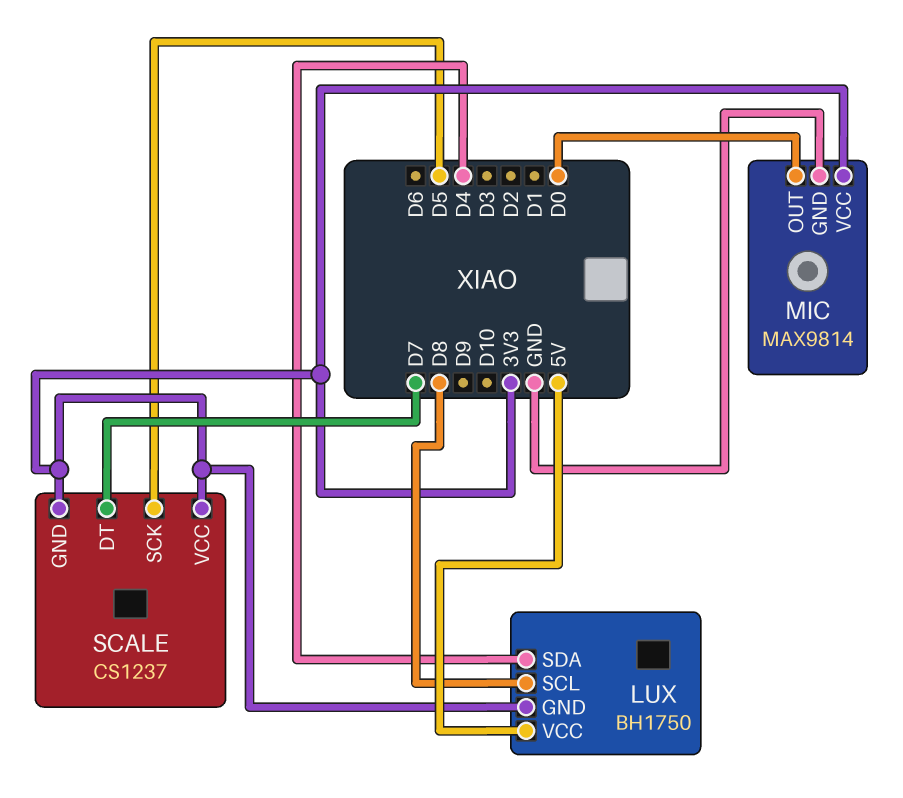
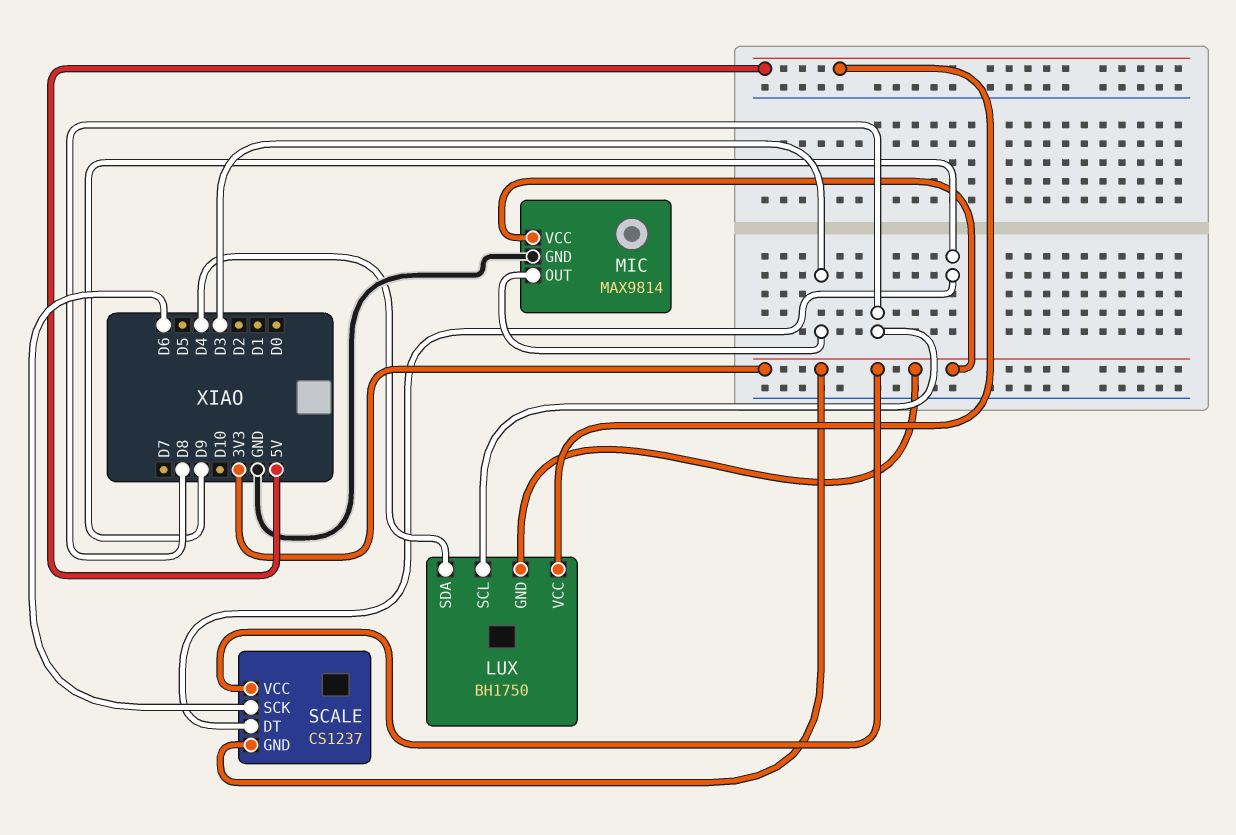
MIC pin OUT: D0 -> D3
SCALE pin DT: D7 -> D9
SCALE pin SCK: D5 -> D6

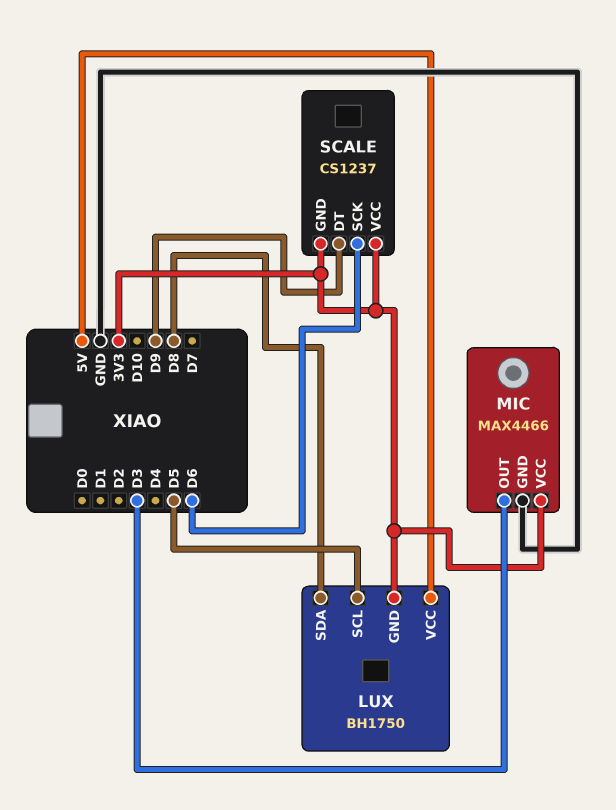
LUX pin SCL: D8 -> D5
LUX pin SDA: D4 -> D8
MIC: MAX9814 -> MAX4466

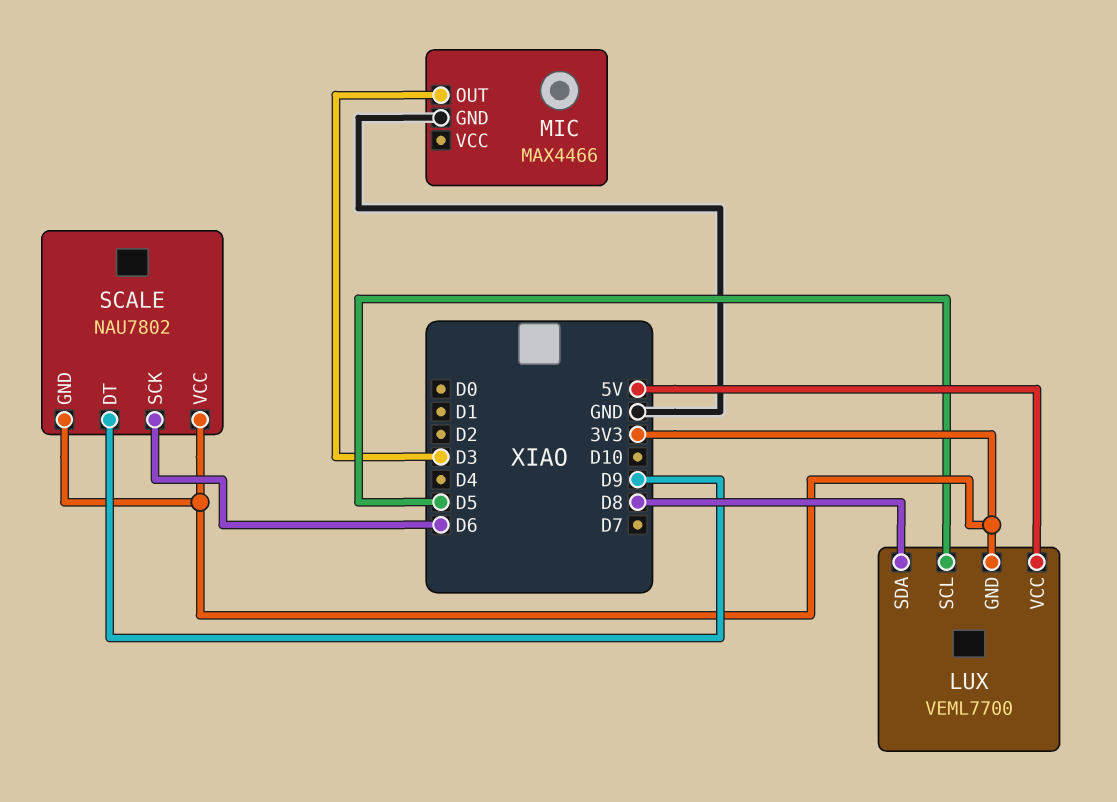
LUX: BH1750 -> VEML7700
MIC pin VCC: 3V3 -> none
SCALE: CS1237 -> NAU7802

